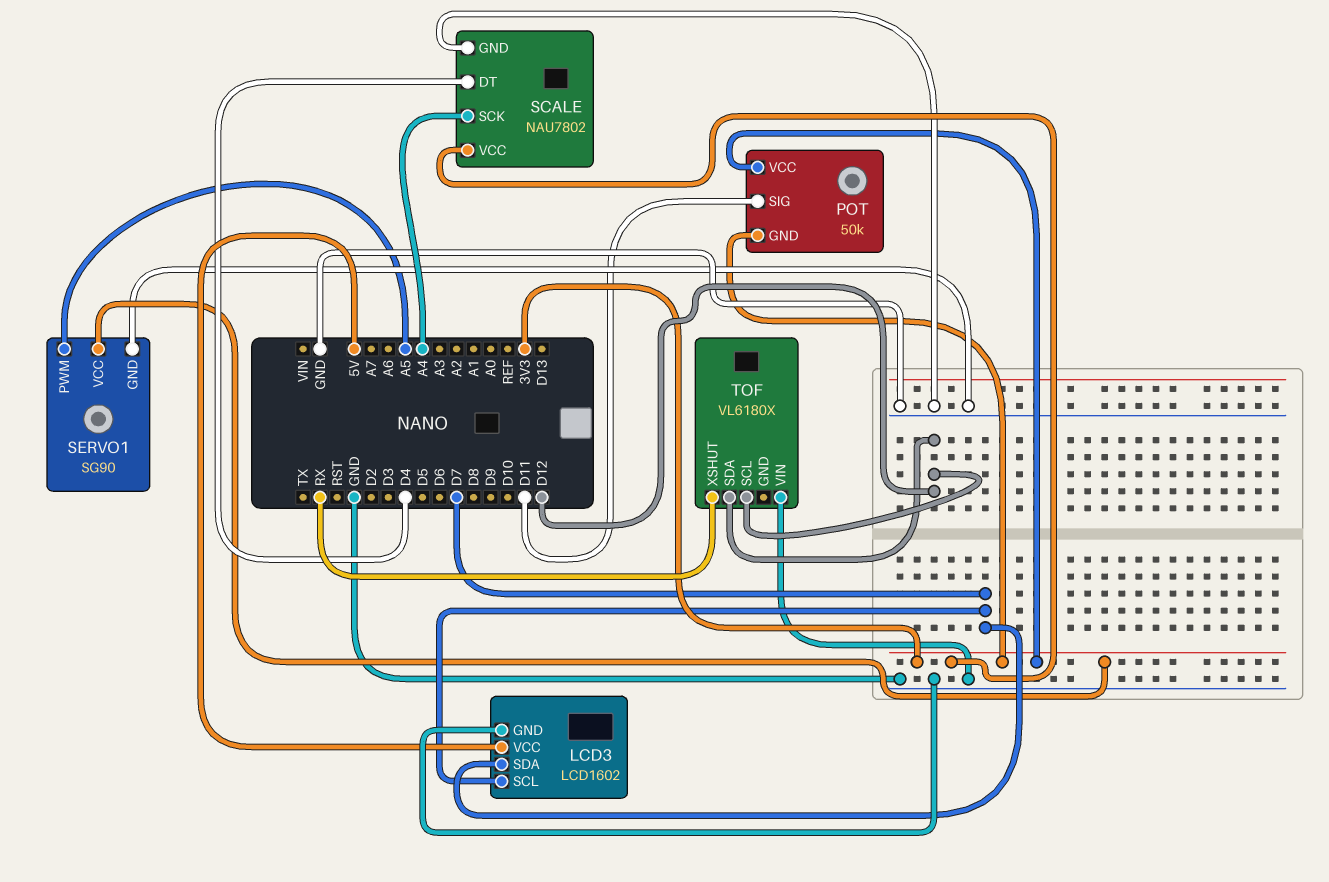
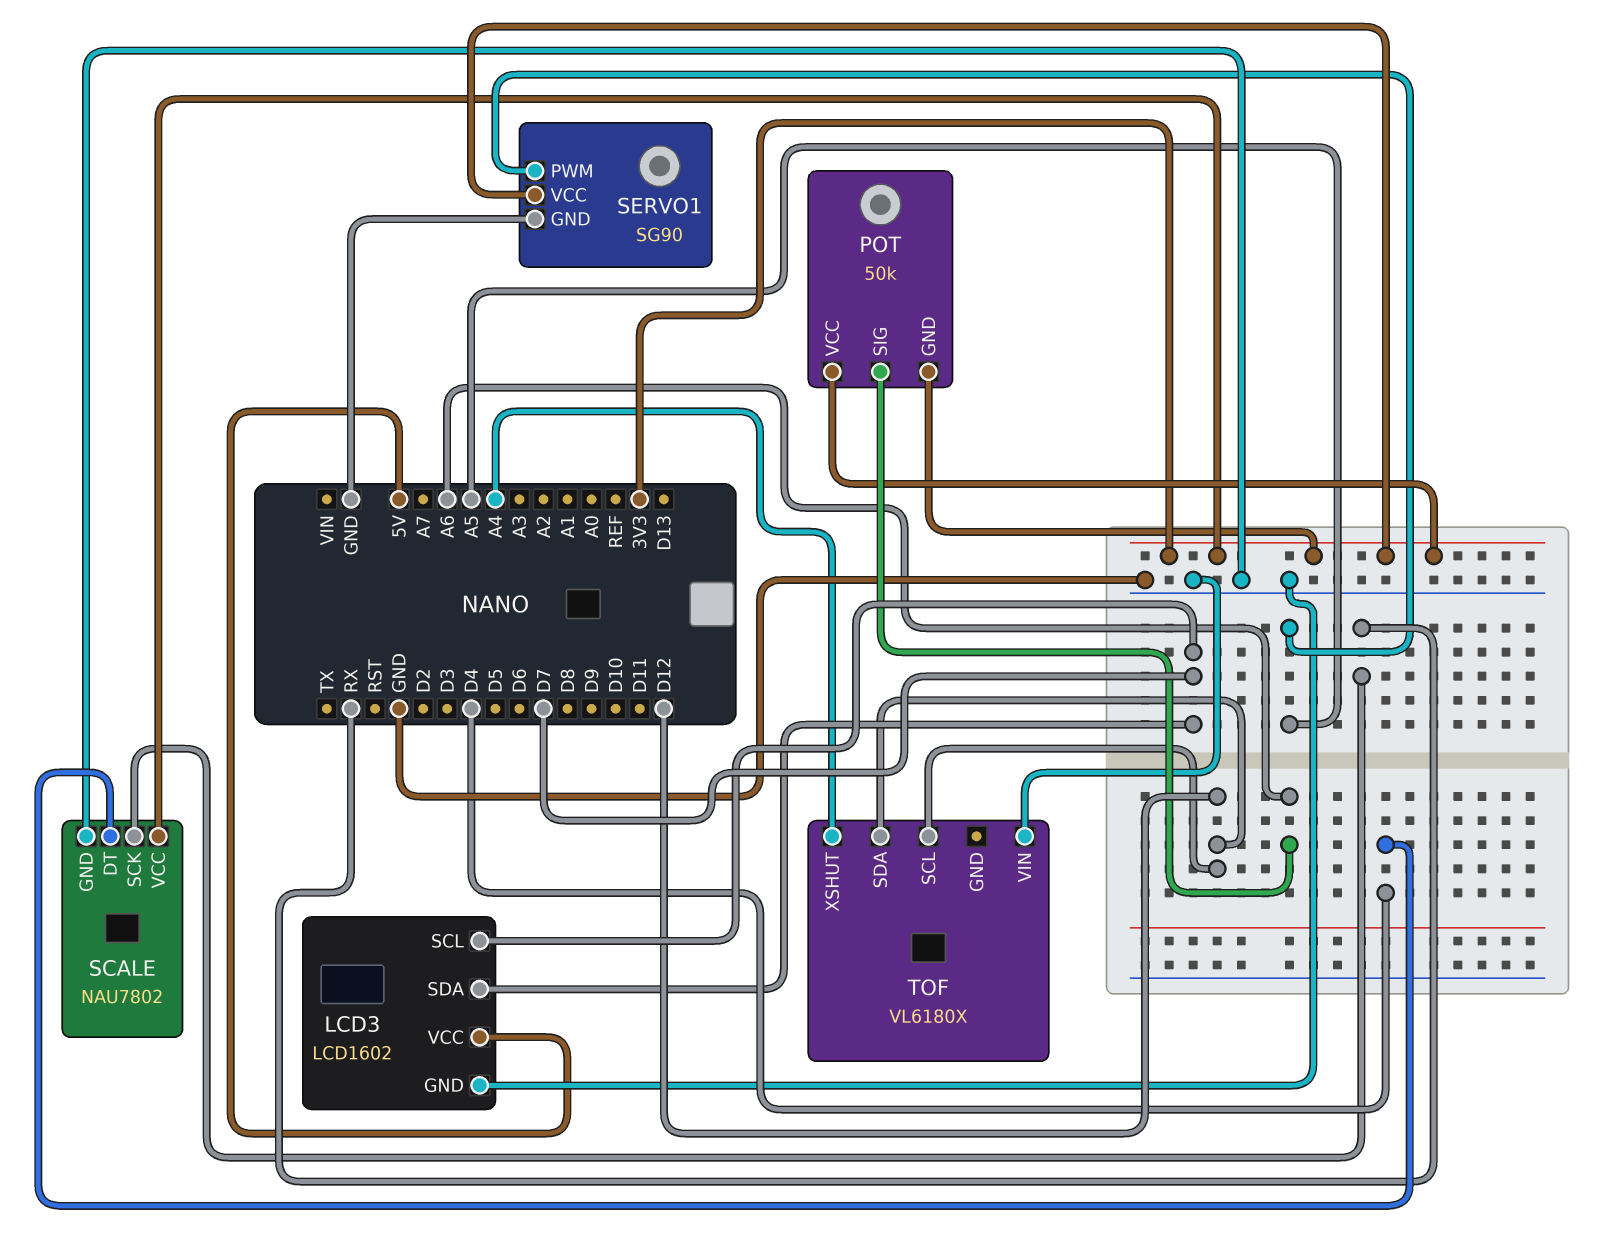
POT pin SIG: D11 -> A6
SCALE pin SCK: A4 -> RX
TOF pin XSHUT: RX -> A4

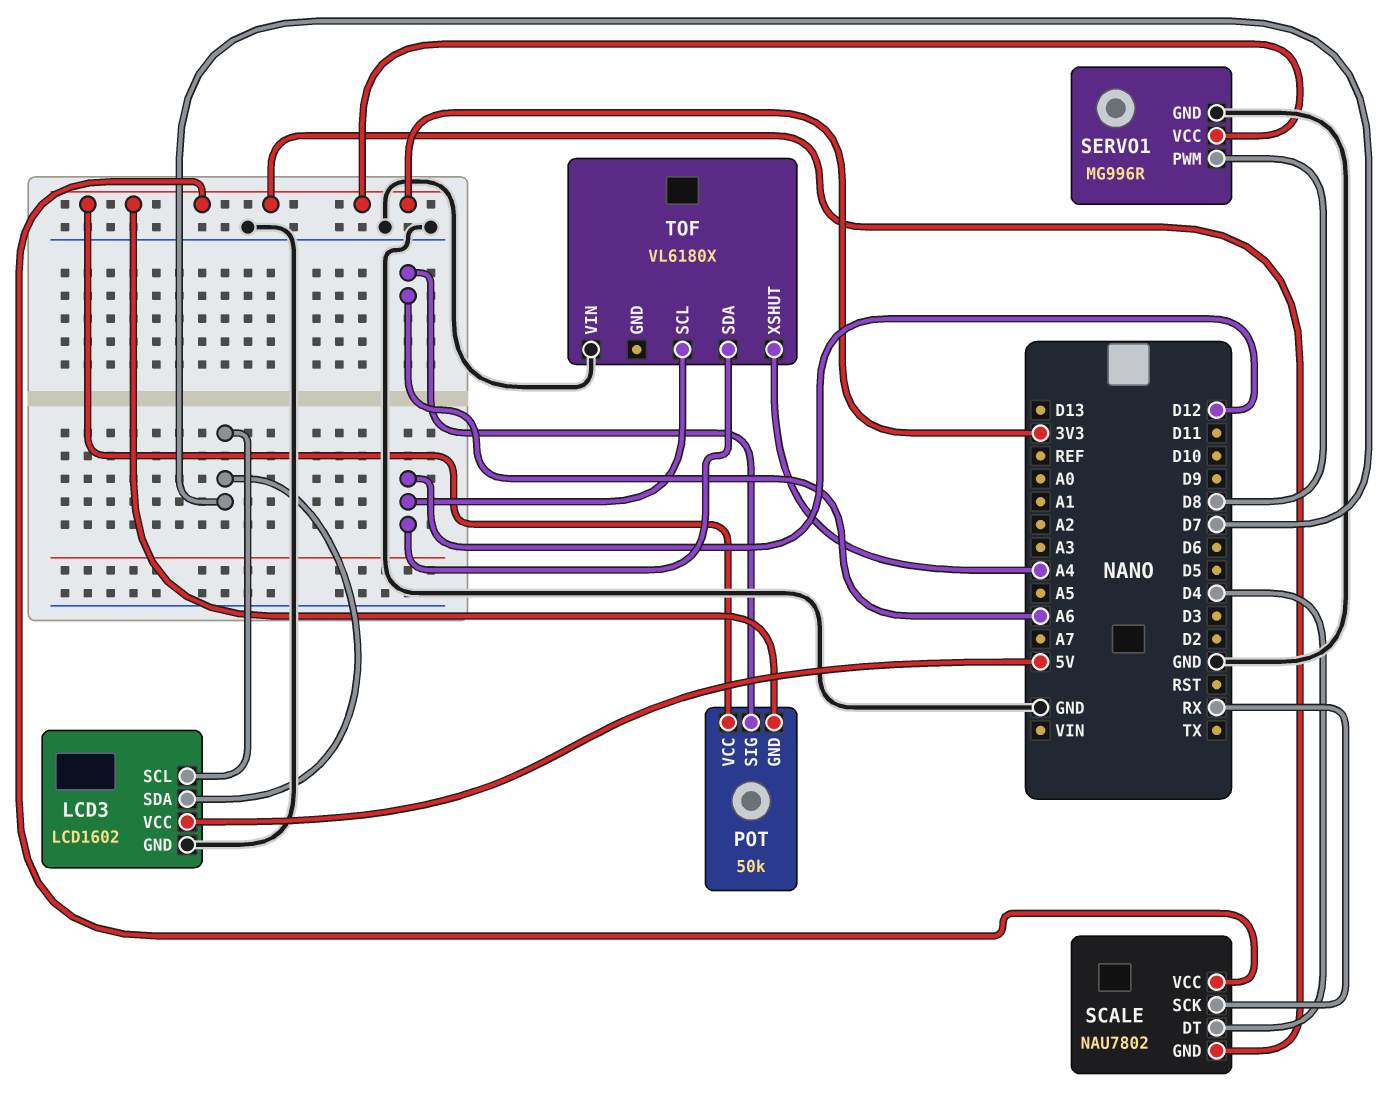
SCALE pin GND: GND -> 3V3
SERVO1: SG90 -> MG996R
SERVO1 pin PWM: A5 -> D8

